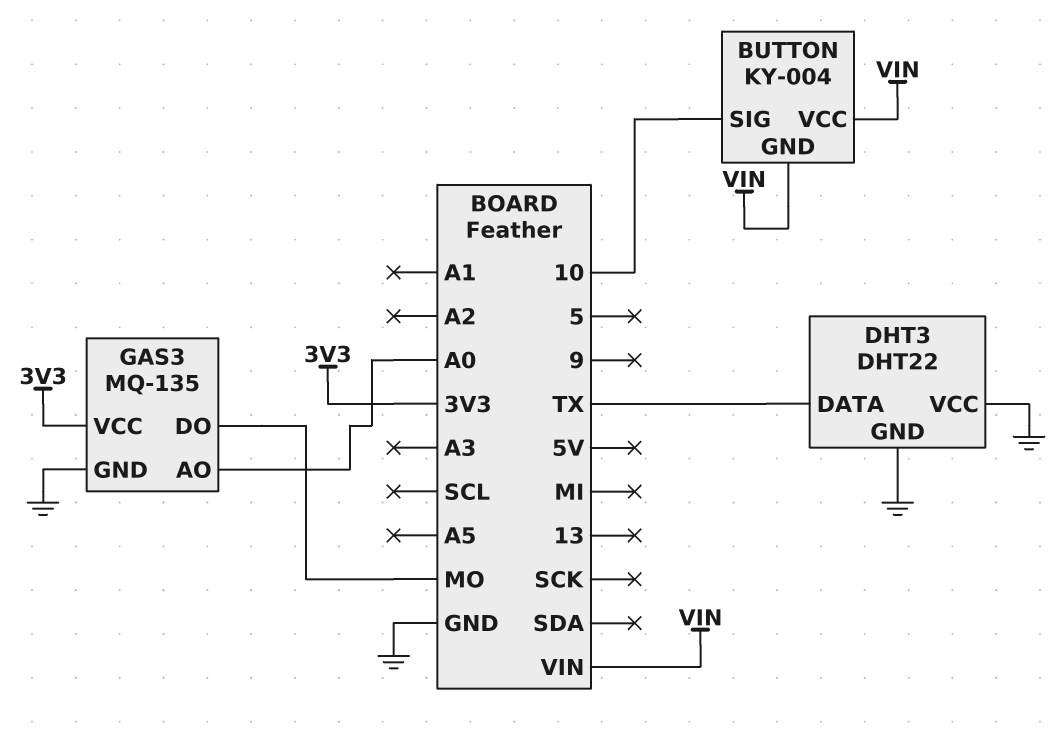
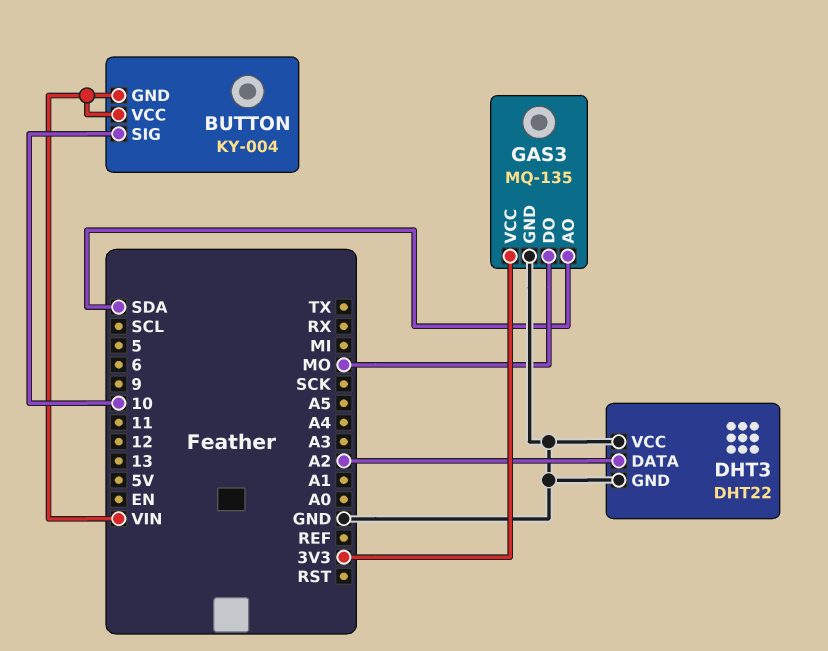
DHT3 pin DATA: TX -> A2
GAS3 pin AO: A0 -> SDA

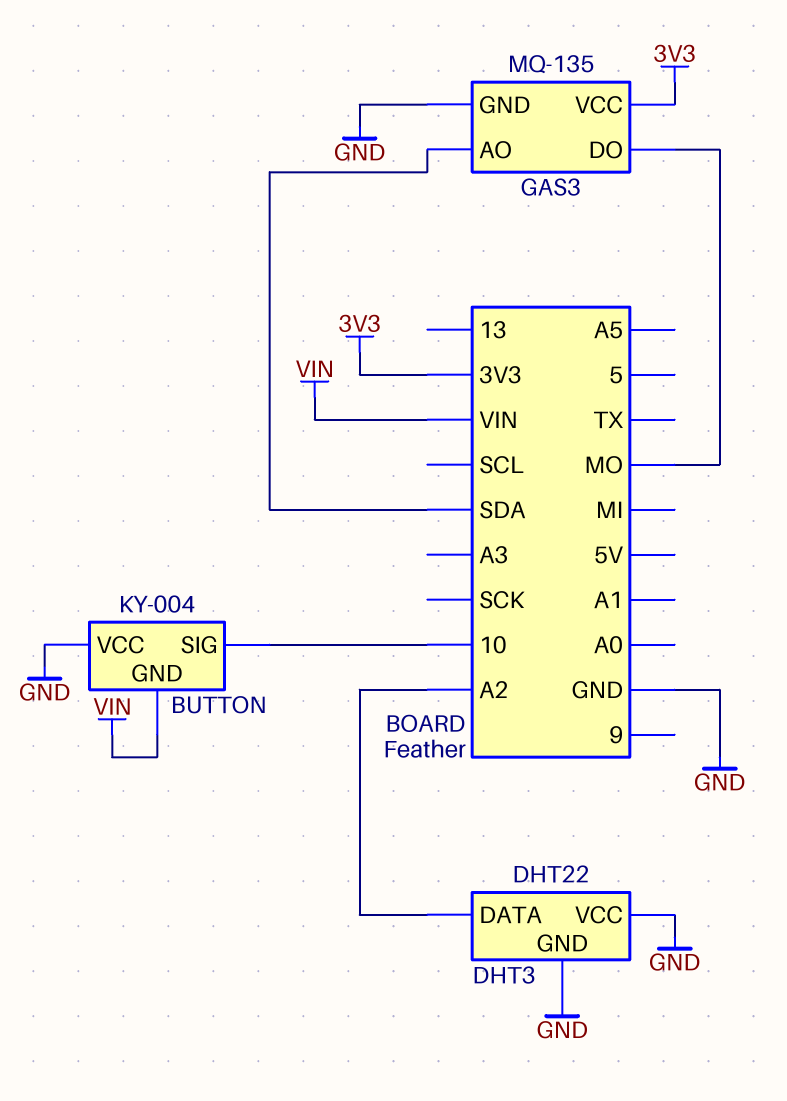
BUTTON pin VCC: VIN -> GND

